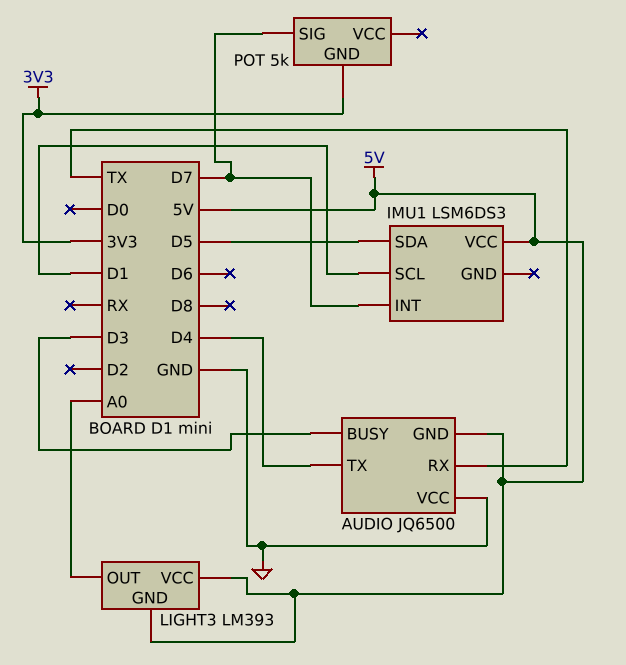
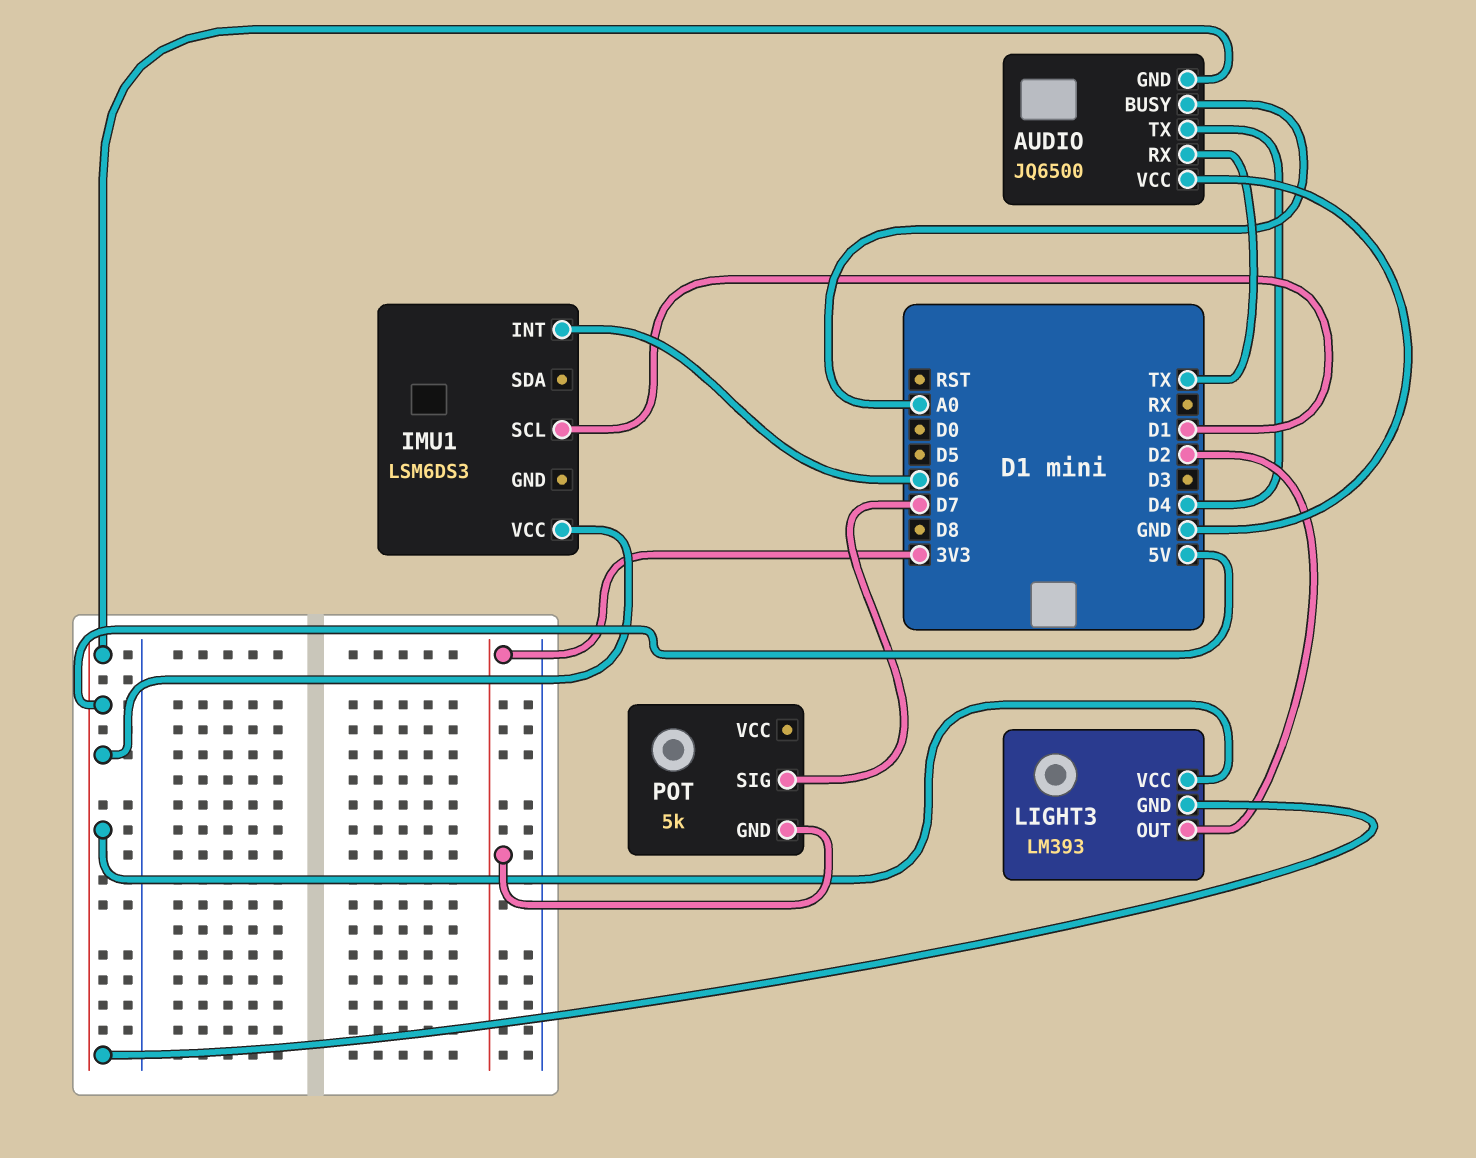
AUDIO pin BUSY: D3 -> A0
IMU1 pin INT: D7 -> D6
IMU1 pin SDA: D5 -> none
LIGHT3 pin OUT: A0 -> D2

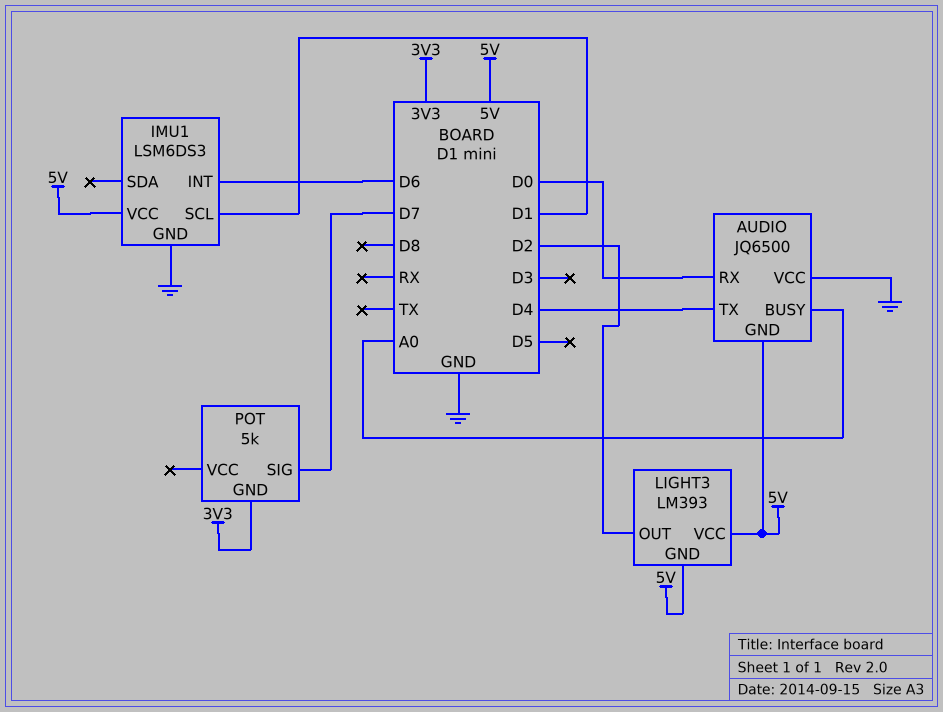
AUDIO pin RX: TX -> D0
IMU1 pin GND: none -> GND

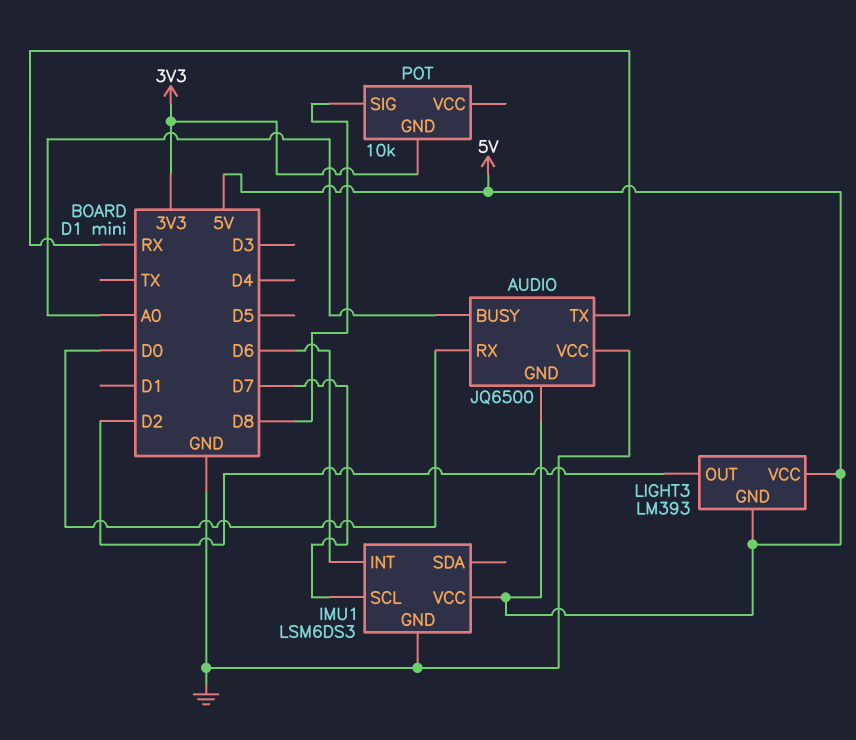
AUDIO pin TX: D4 -> RX
IMU1 pin SCL: D1 -> D7
POT: 5k -> 10k
POT pin SIG: D7 -> D8

